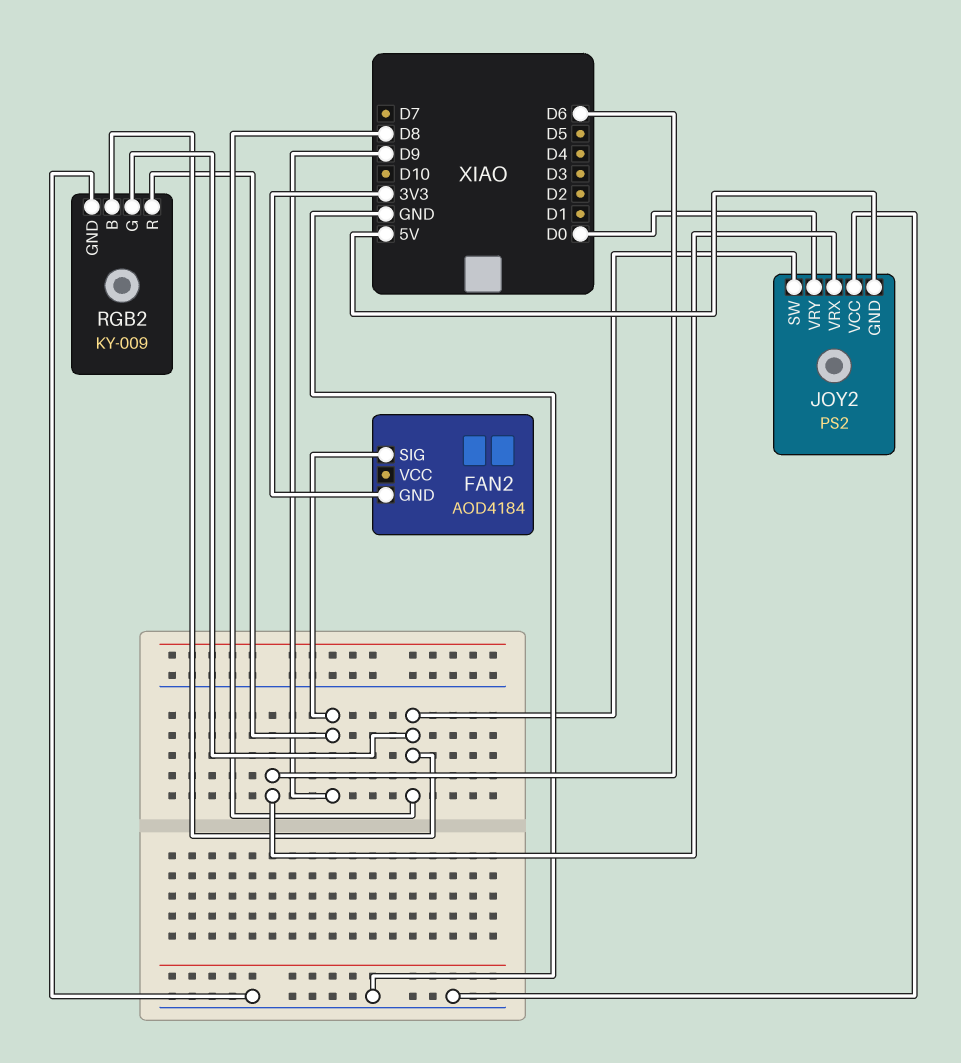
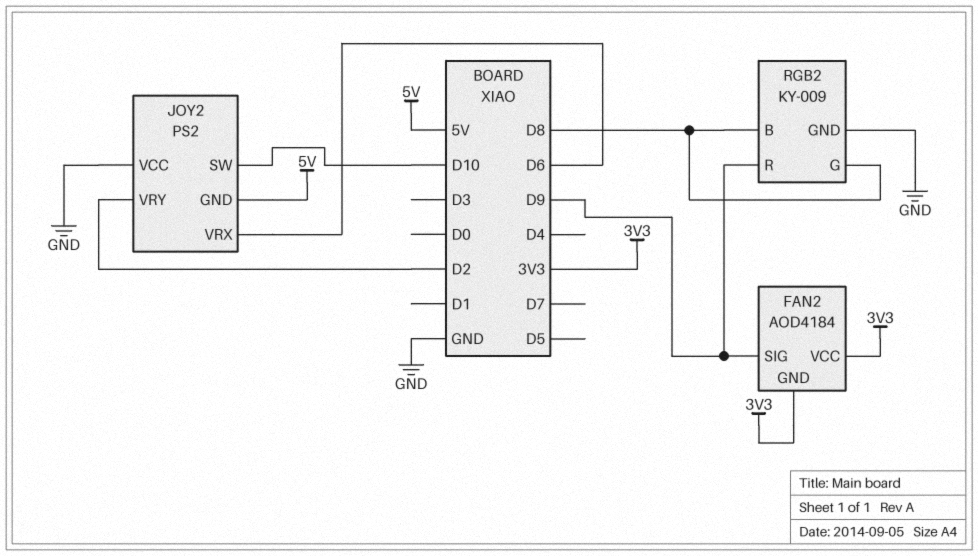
FAN2 pin VCC: none -> 3V3
JOY2 pin SW: D8 -> D10
JOY2 pin VRY: D0 -> D2

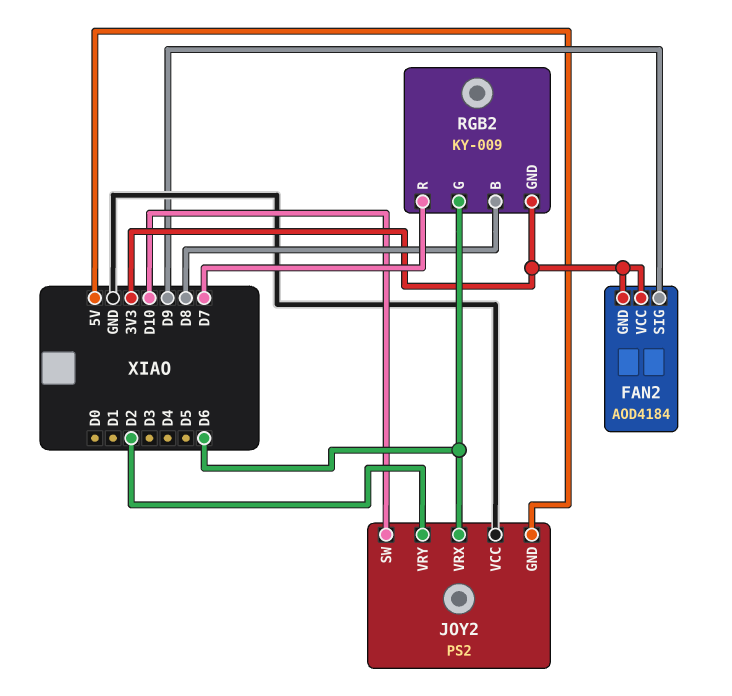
RGB2 pin G: D8 -> D6
RGB2 pin GND: GND -> 3V3
RGB2 pin R: D9 -> D7

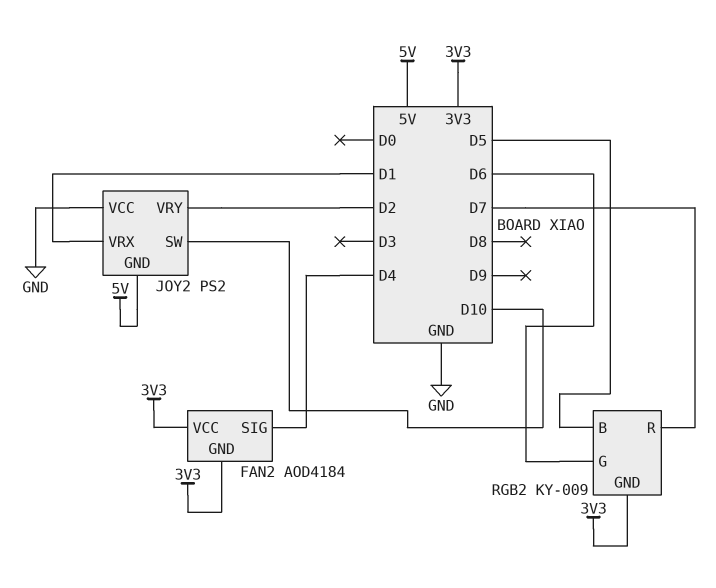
FAN2 pin SIG: D9 -> D4
JOY2 pin VRX: D6 -> D1
RGB2 pin B: D8 -> D5

